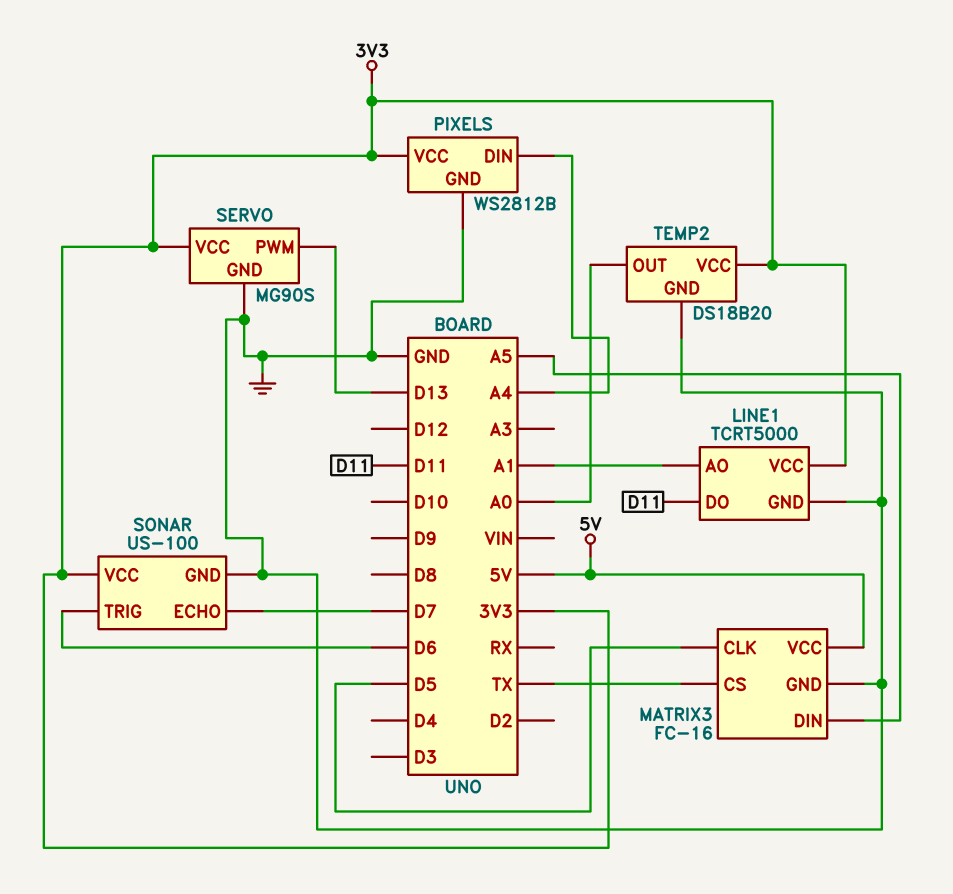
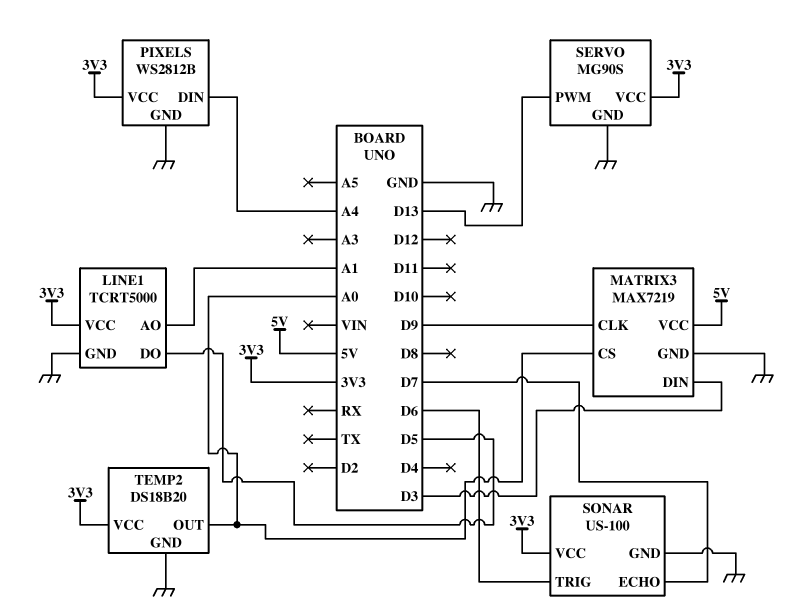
LINE1 pin DO: D11 -> D5
MATRIX3: FC-16 -> MAX7219
MATRIX3 pin CLK: D5 -> D9
MATRIX3 pin CS: TX -> A0
MATRIX3 pin DIN: A5 -> D3

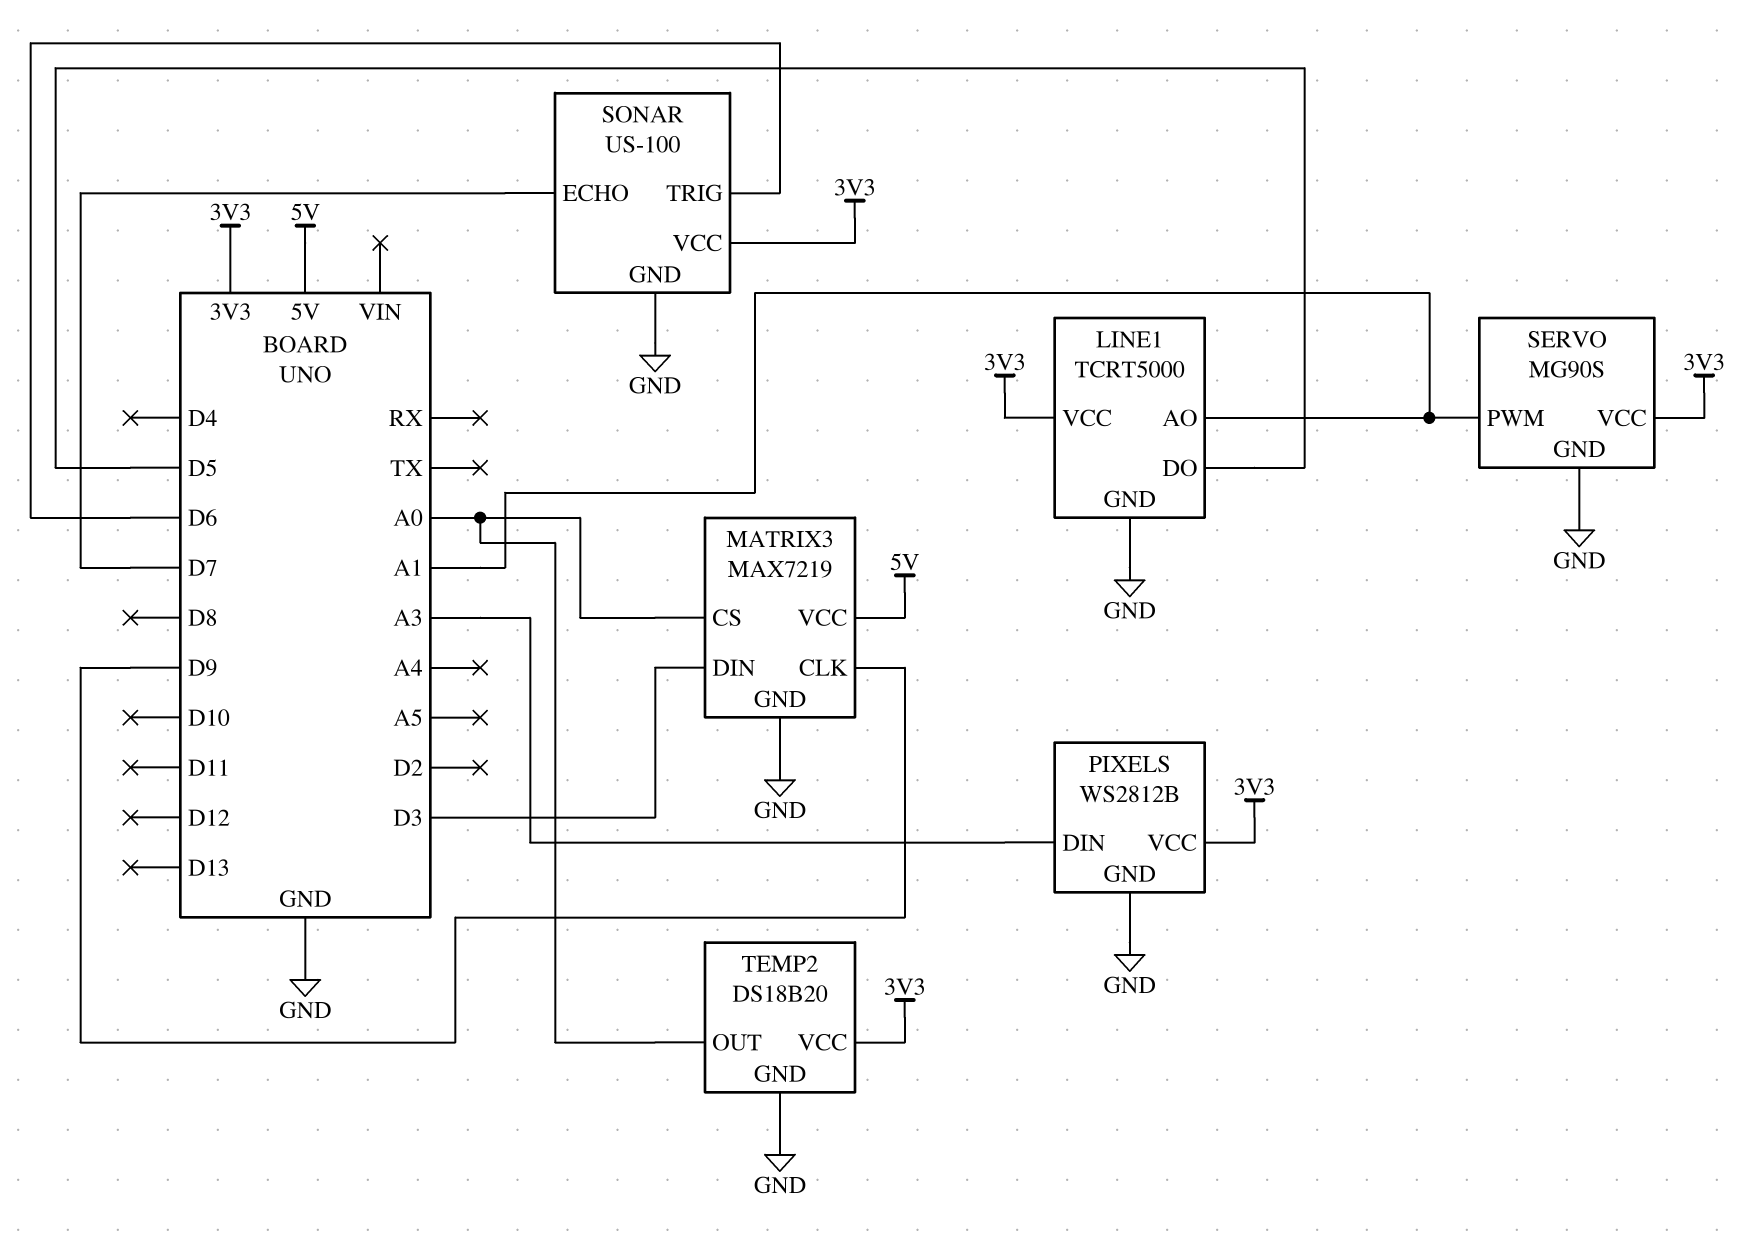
PIXELS pin DIN: A4 -> A3
SERVO pin PWM: D13 -> A1

